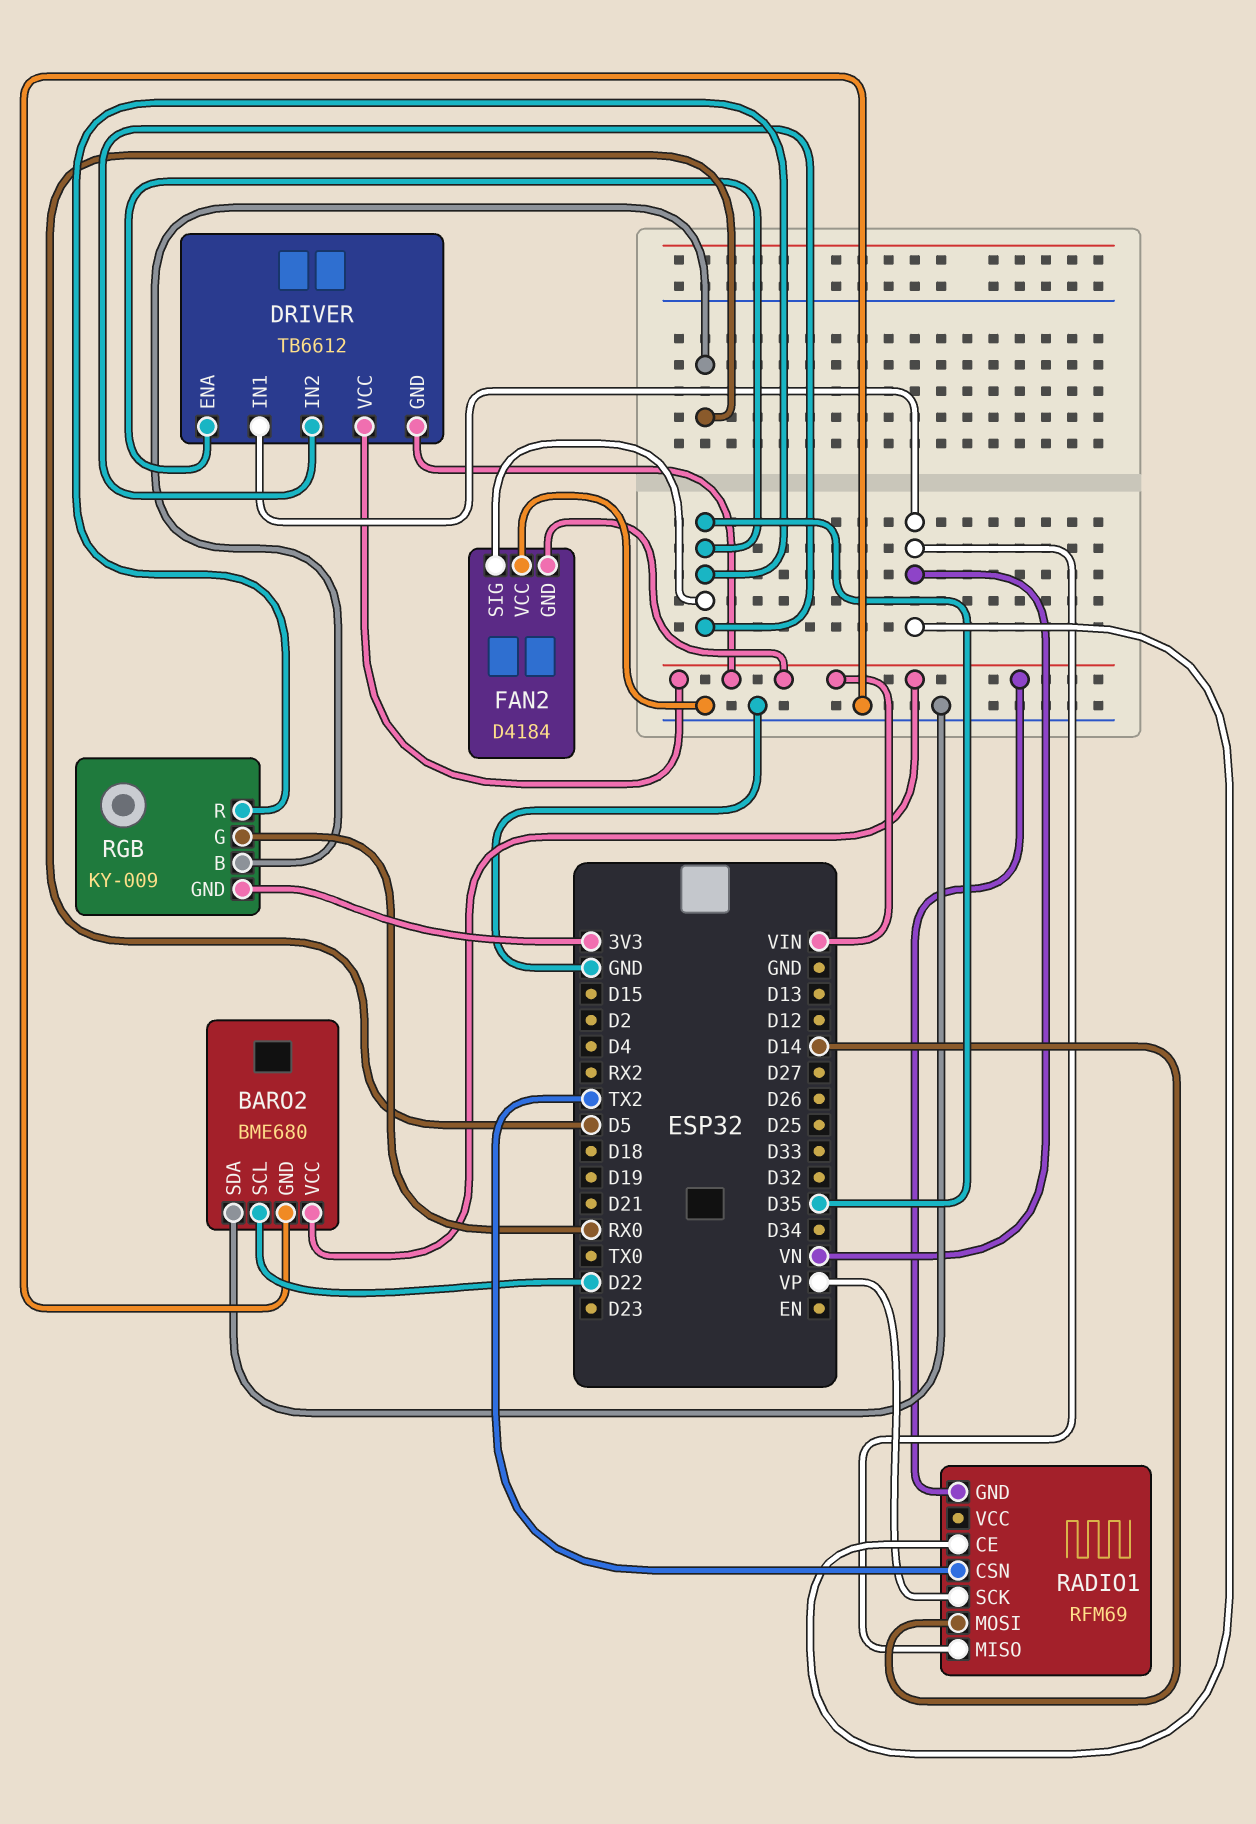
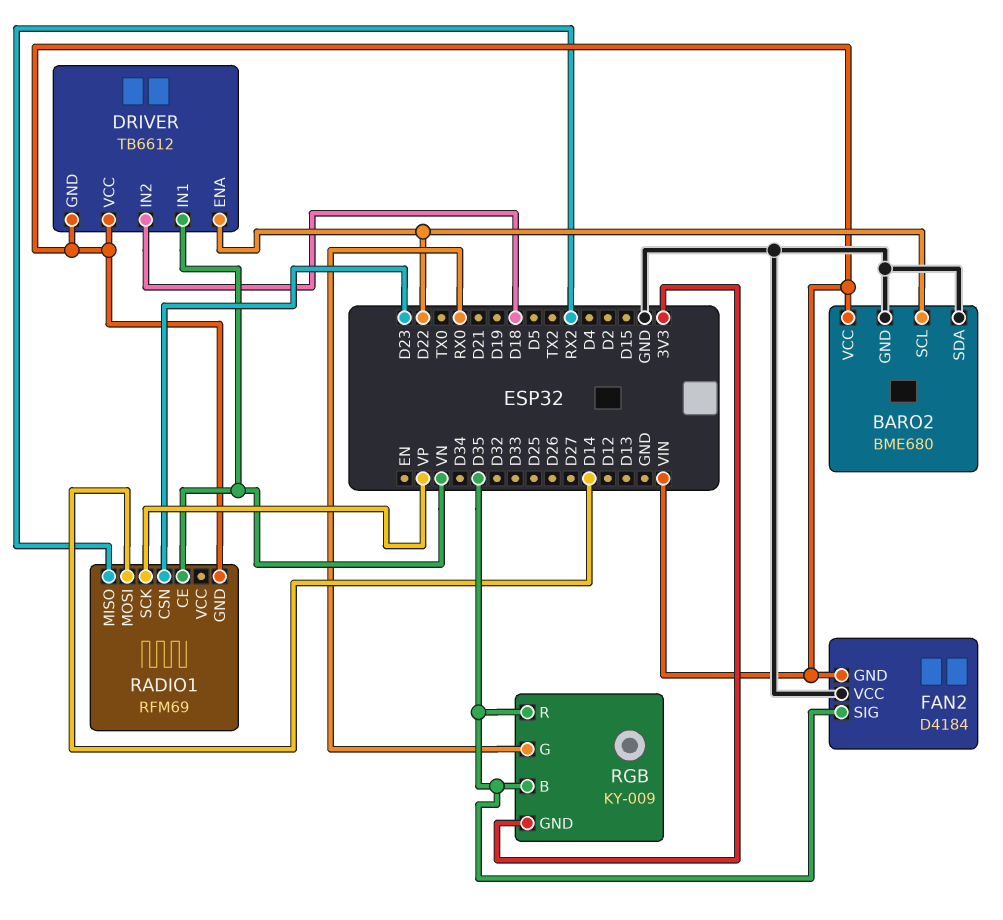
DRIVER pin ENA: D35 -> D22
DRIVER pin IN2: D35 -> D18
RADIO1 pin CSN: TX2 -> D23
RADIO1 pin MISO: VN -> RX2
RGB pin B: D5 -> D35

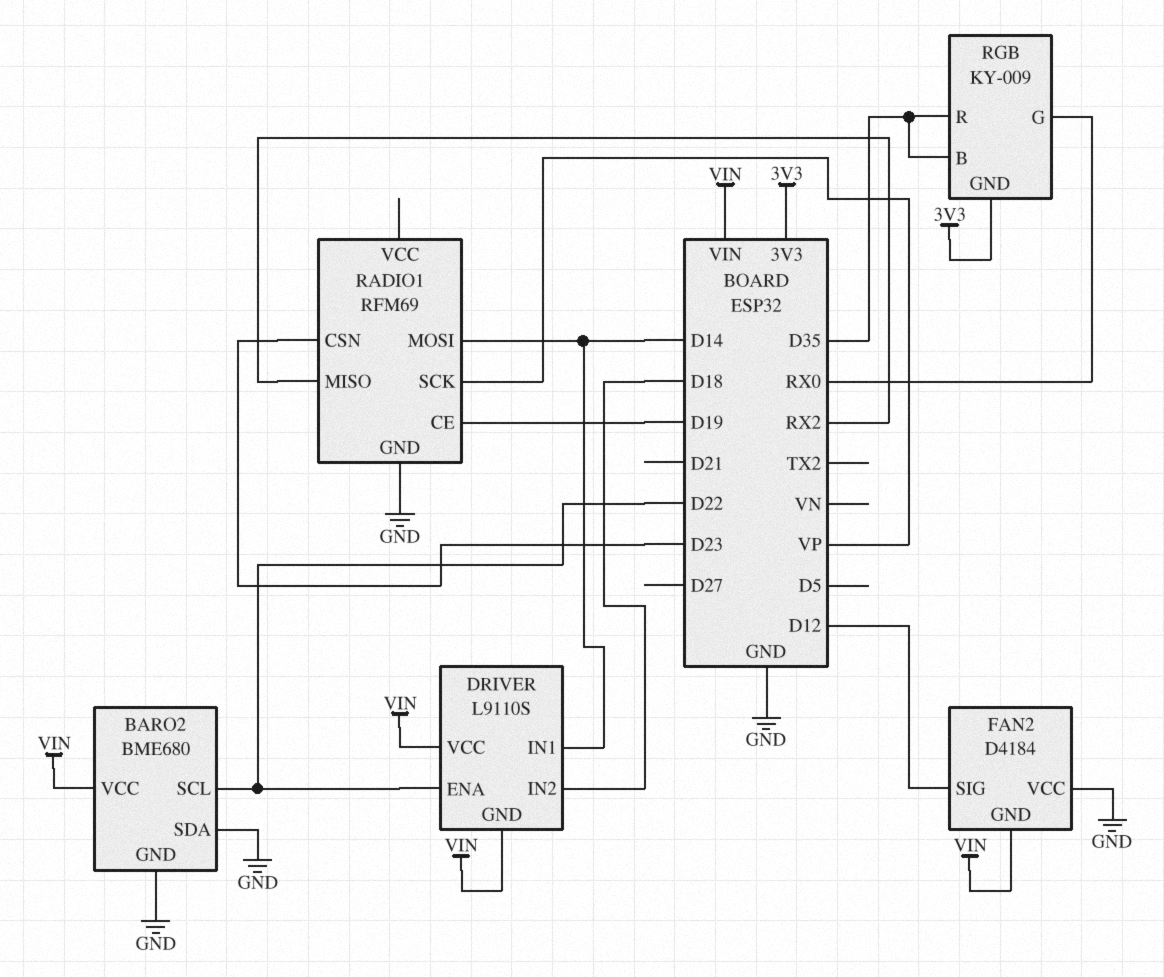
DRIVER: TB6612 -> L9110S
DRIVER pin IN1: VN -> D14
FAN2 pin SIG: D35 -> D12
RADIO1 pin CE: VN -> D19
RADIO1 pin GND: VIN -> GND

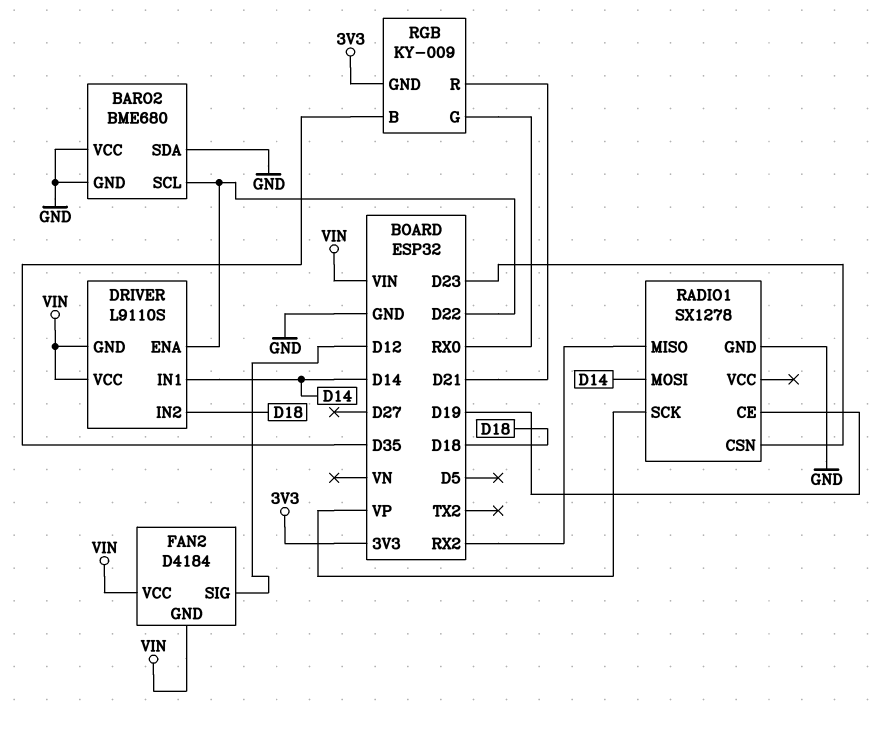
BARO2 pin VCC: VIN -> GND
FAN2 pin VCC: GND -> VIN
RADIO1: RFM69 -> SX1278
RGB pin R: D35 -> D21

